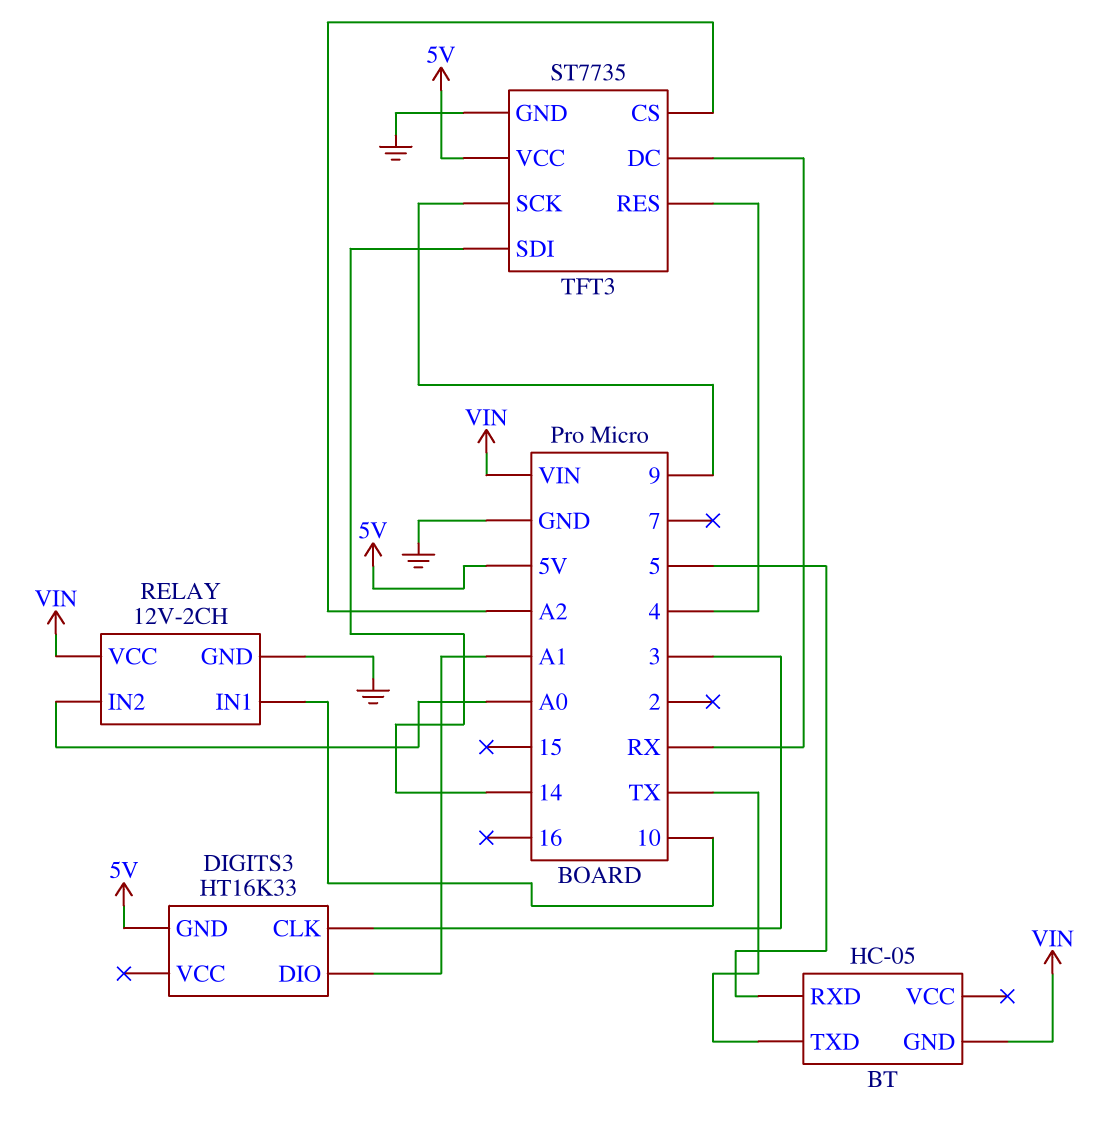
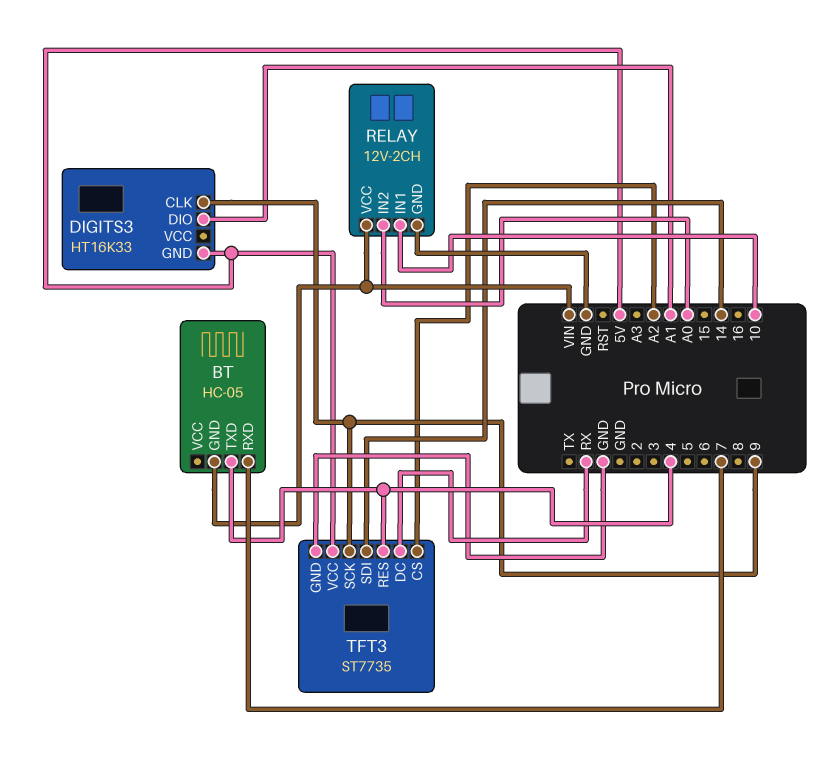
BT pin RXD: 5 -> 7
BT pin TXD: TX -> 4
DIGITS3 pin CLK: 3 -> 9

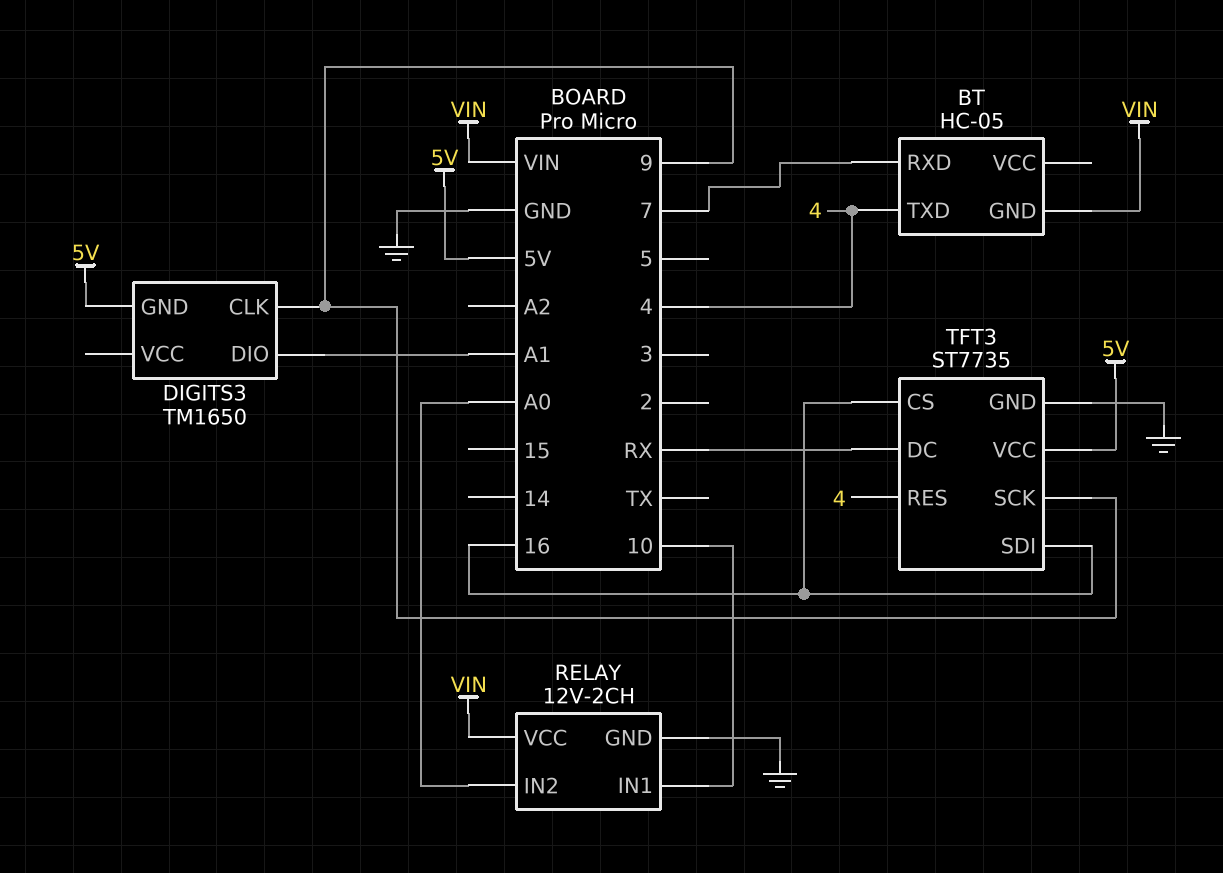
DIGITS3: HT16K33 -> TM1650
TFT3 pin CS: A2 -> 16
TFT3 pin SDI: 14 -> 16

